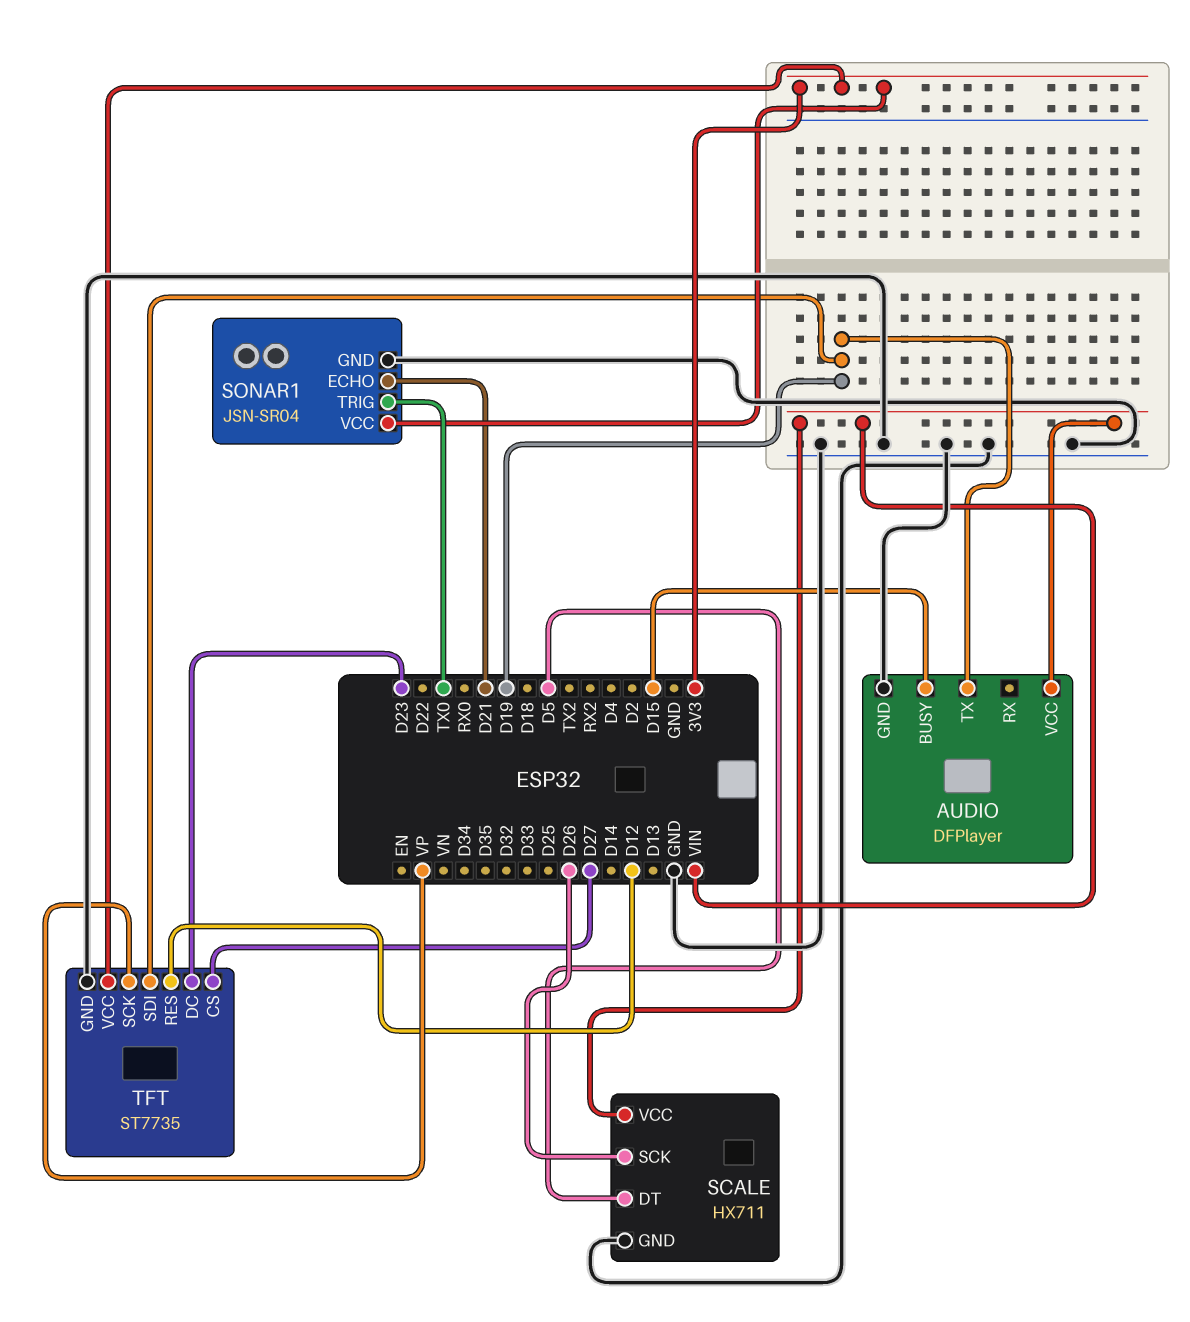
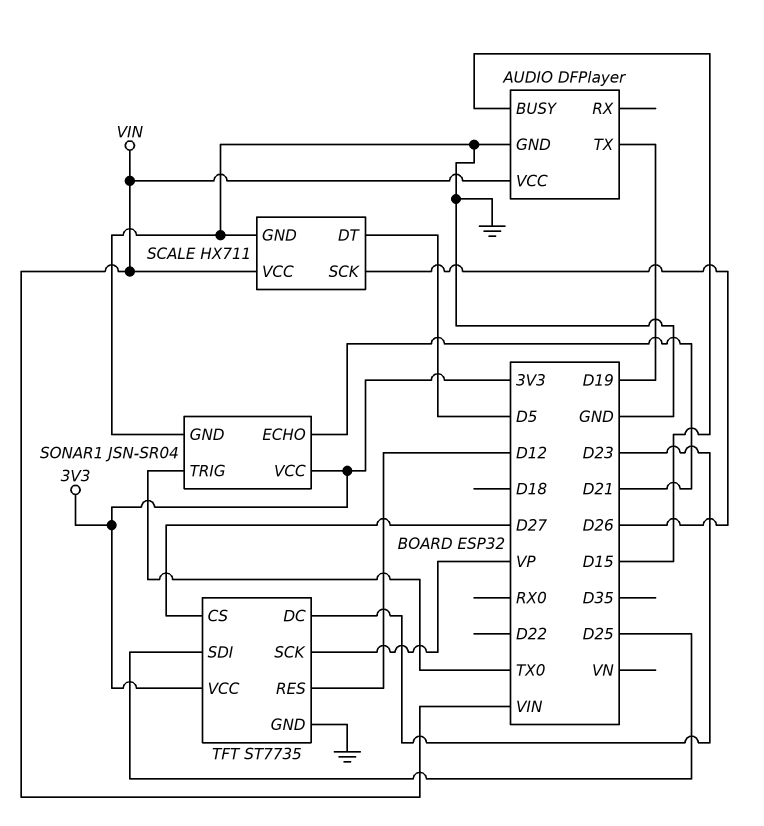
TFT pin SDI: D19 -> D25

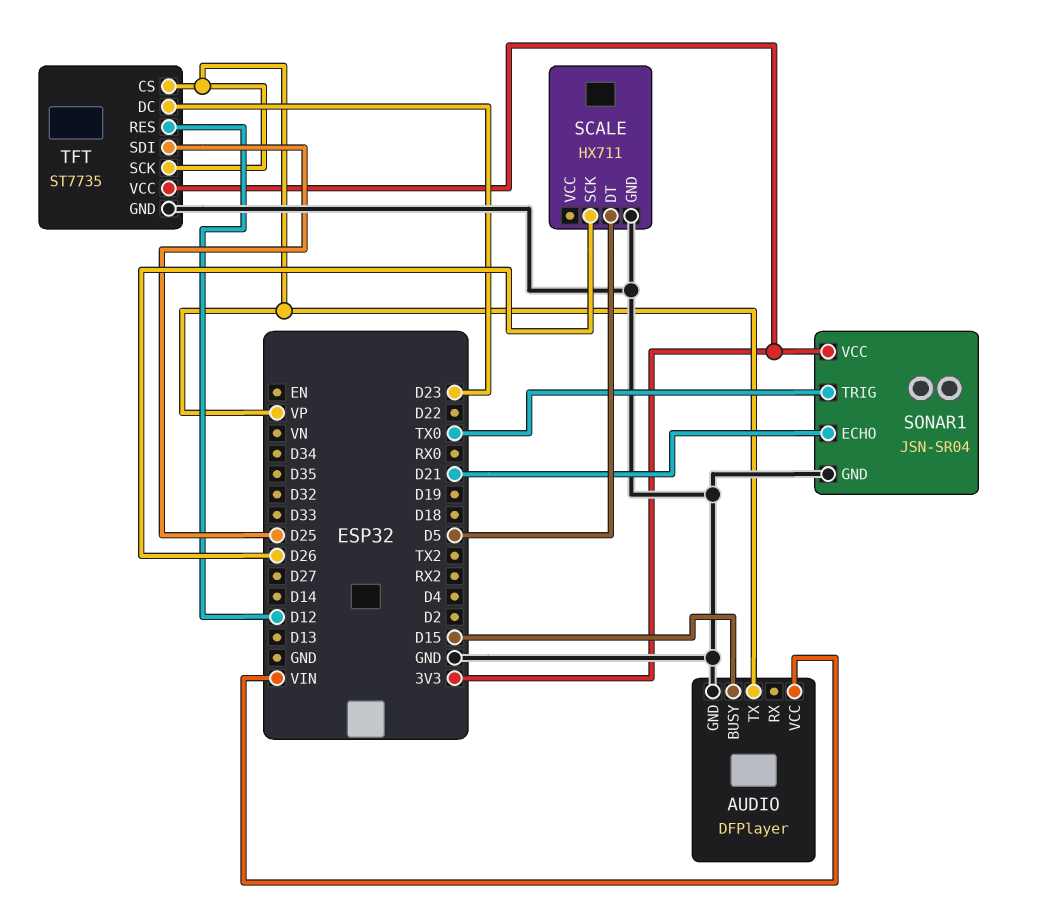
AUDIO pin TX: D19 -> VP
SCALE pin VCC: VIN -> none
TFT pin CS: D27 -> VP

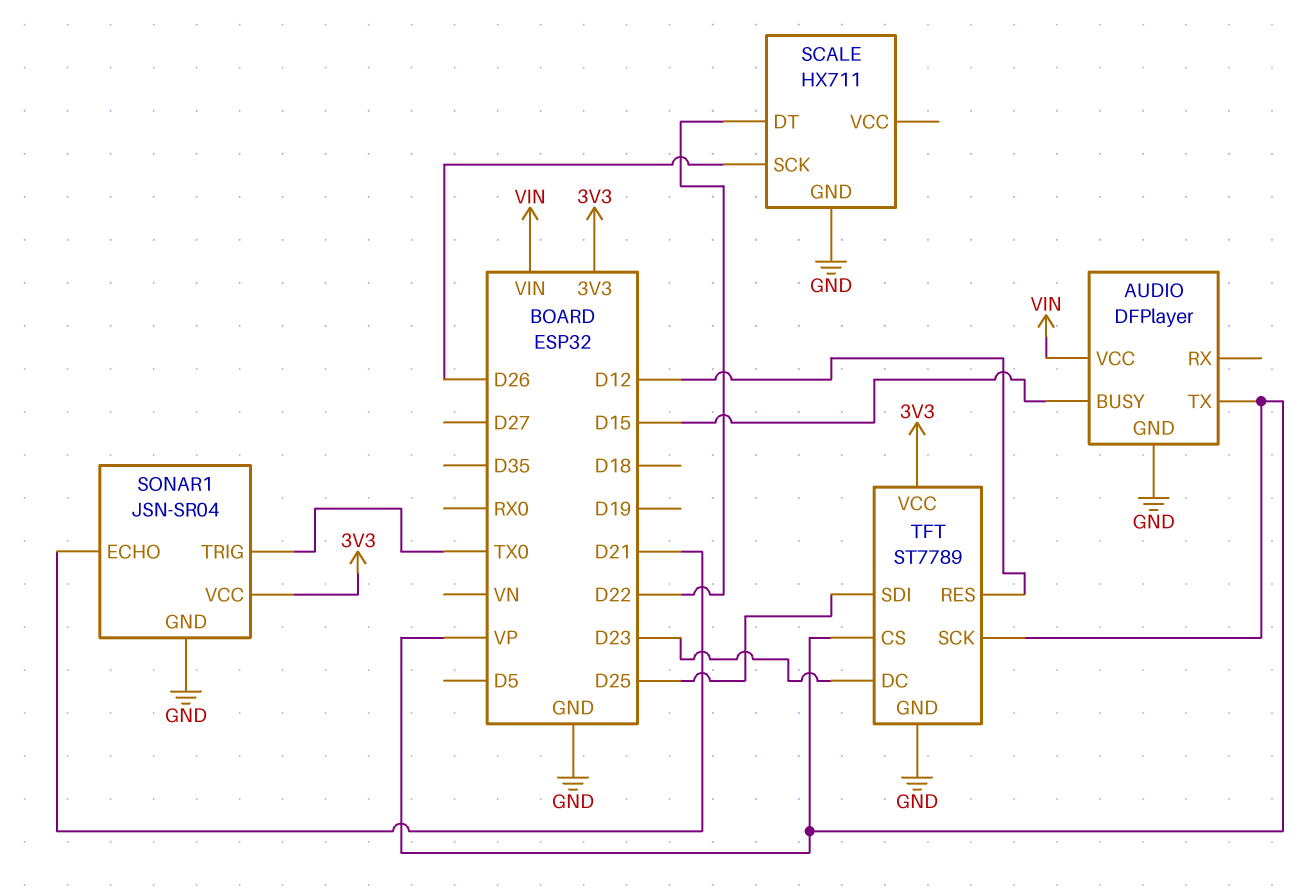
SCALE pin DT: D5 -> D22
TFT: ST7735 -> ST7789

